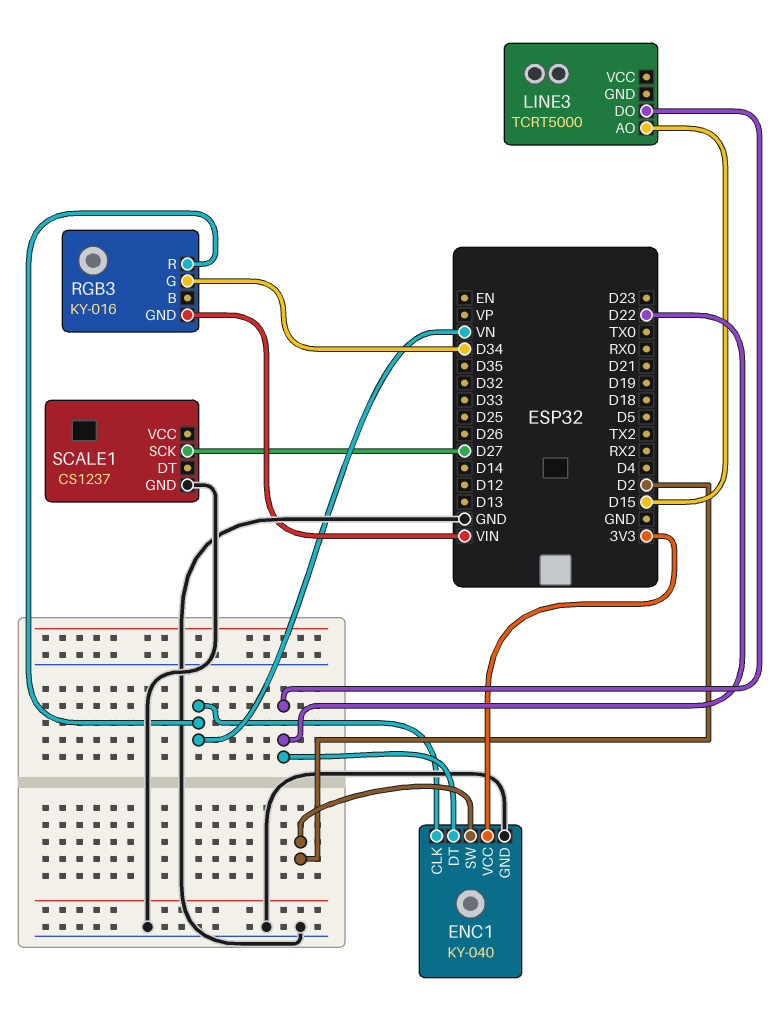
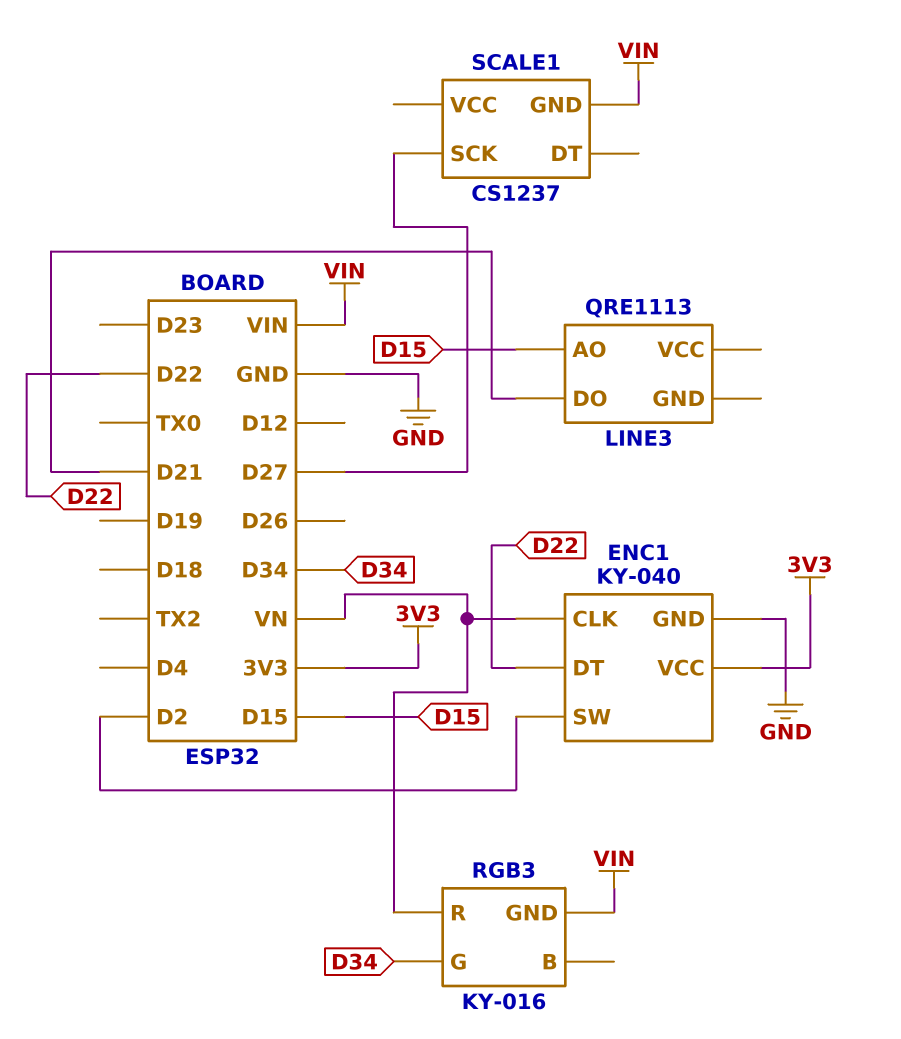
LINE3: TCRT5000 -> QRE1113
LINE3 pin DO: D22 -> D21
SCALE1 pin GND: GND -> VIN

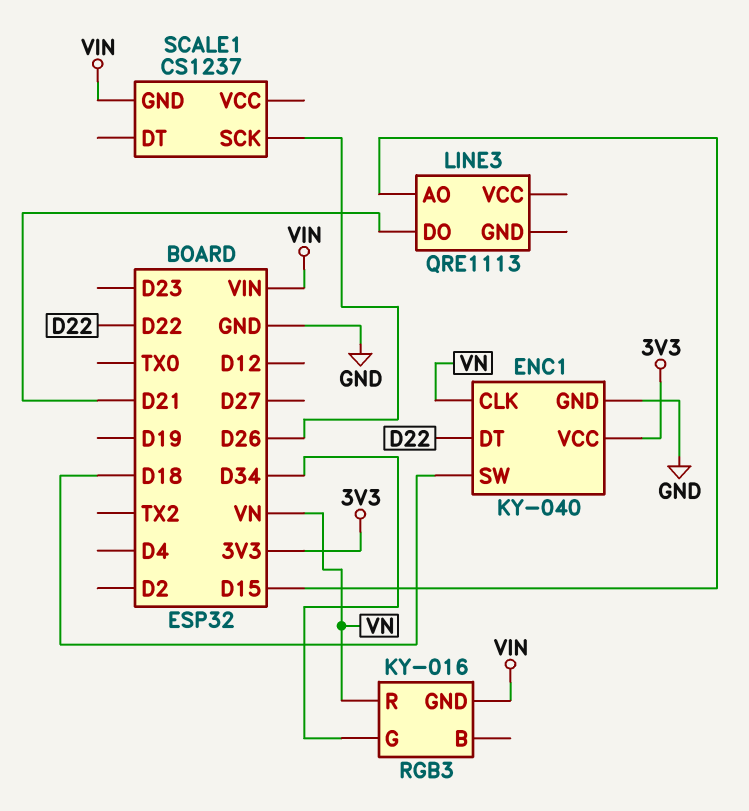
ENC1 pin SW: D2 -> D18
SCALE1 pin SCK: D27 -> D26

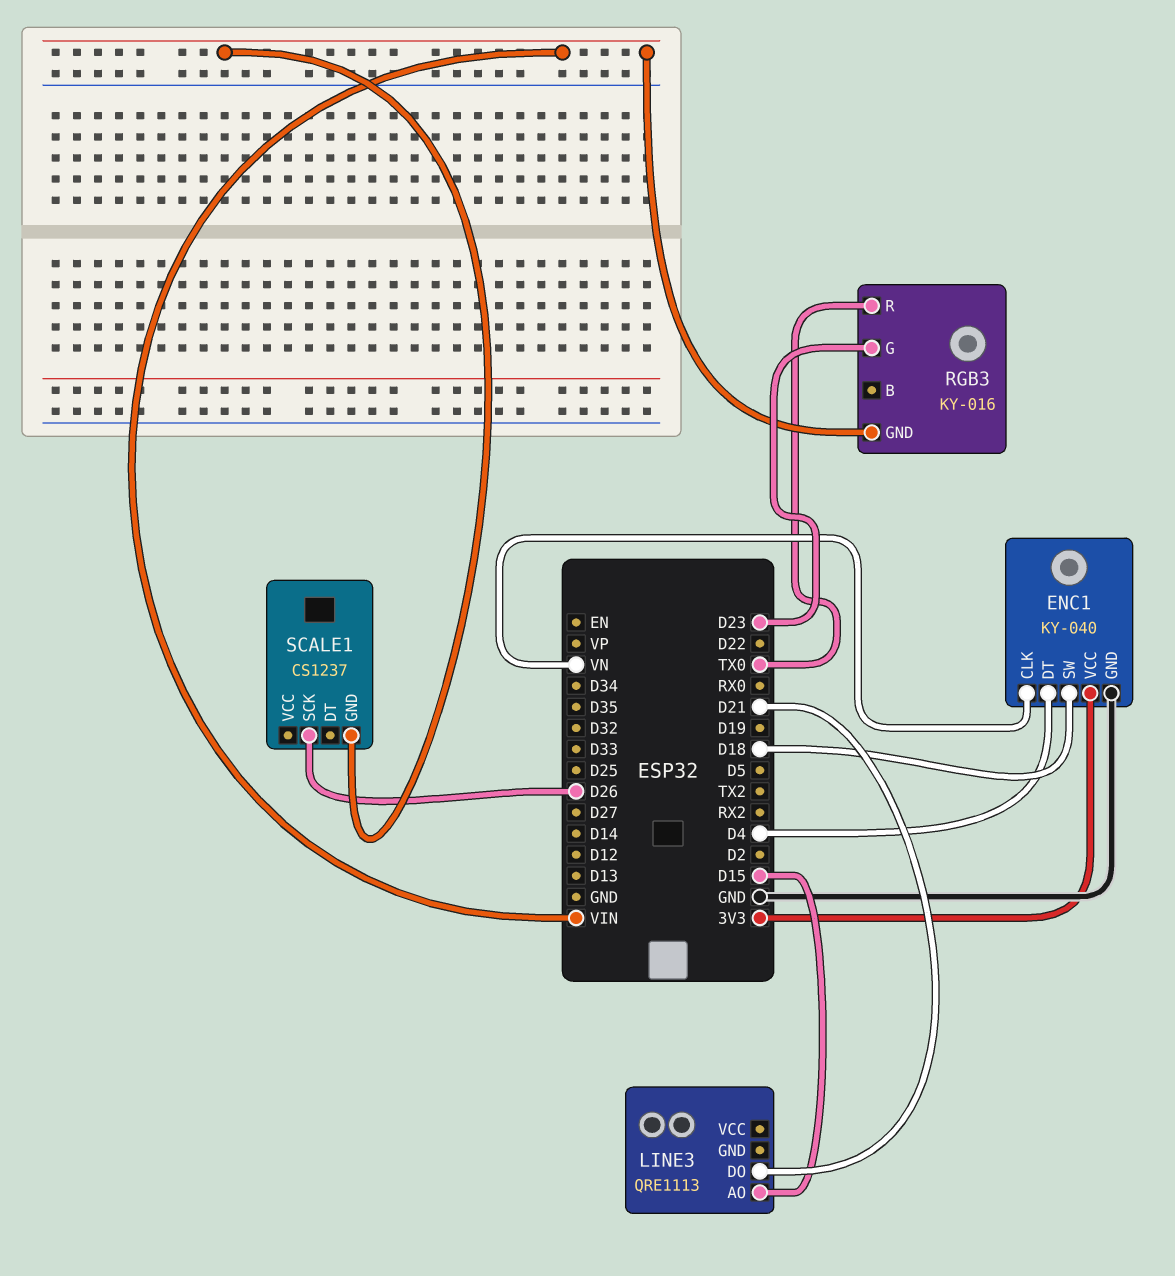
ENC1 pin DT: D22 -> D4
RGB3 pin G: D34 -> D23
RGB3 pin R: VN -> TX0

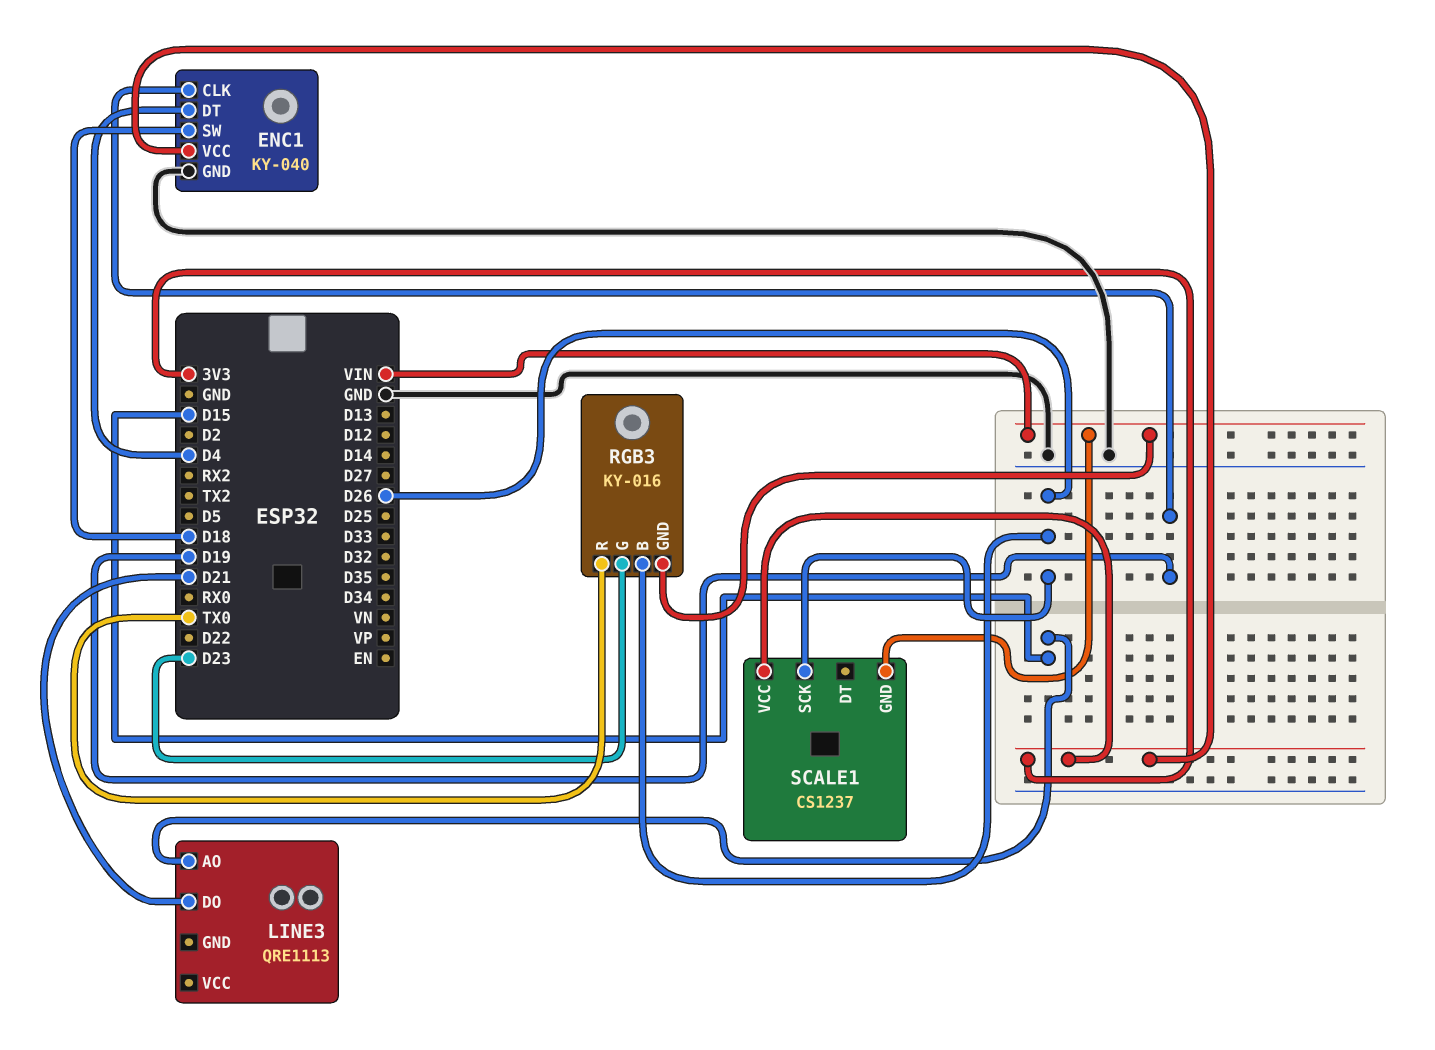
ENC1 pin CLK: VN -> D19
RGB3 pin B: none -> D26
SCALE1 pin VCC: none -> 3V3

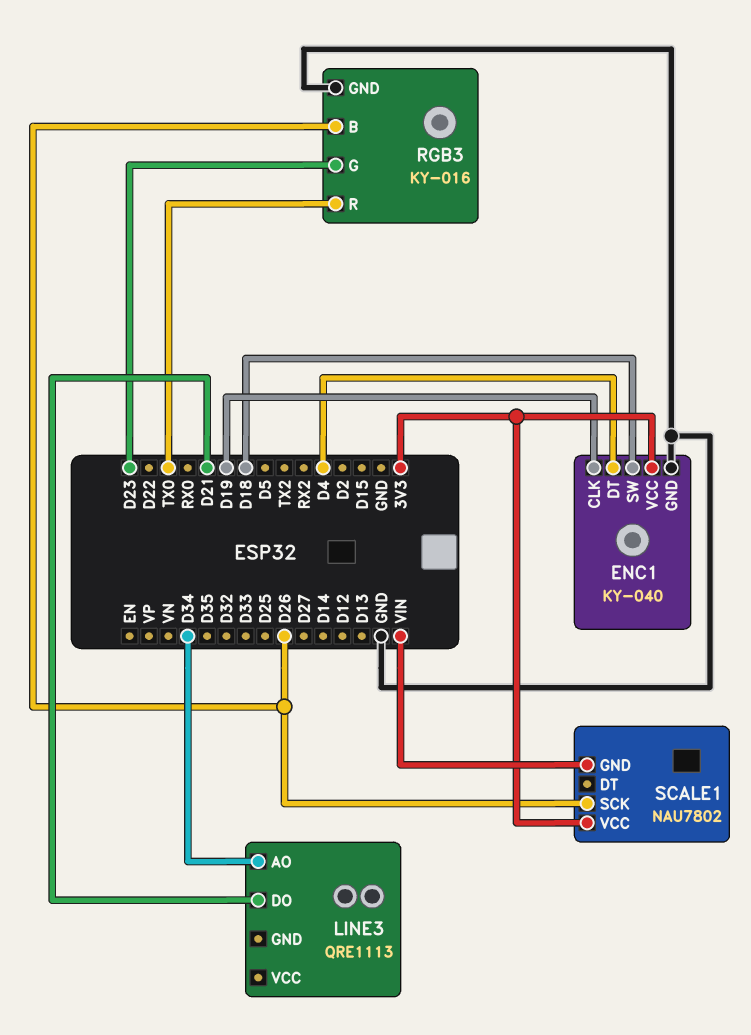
LINE3 pin AO: D15 -> D34
RGB3 pin GND: VIN -> GND
SCALE1: CS1237 -> NAU7802

